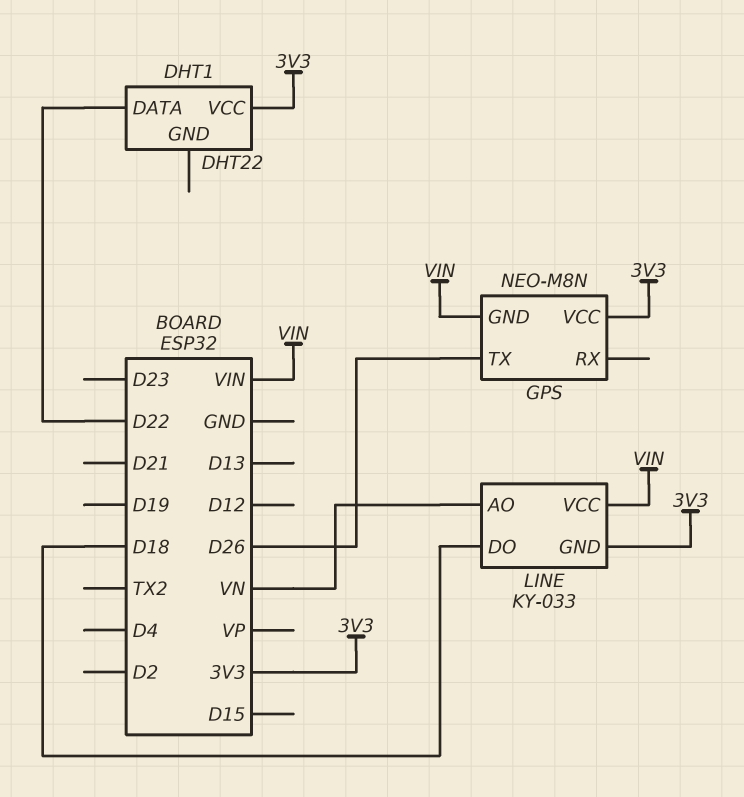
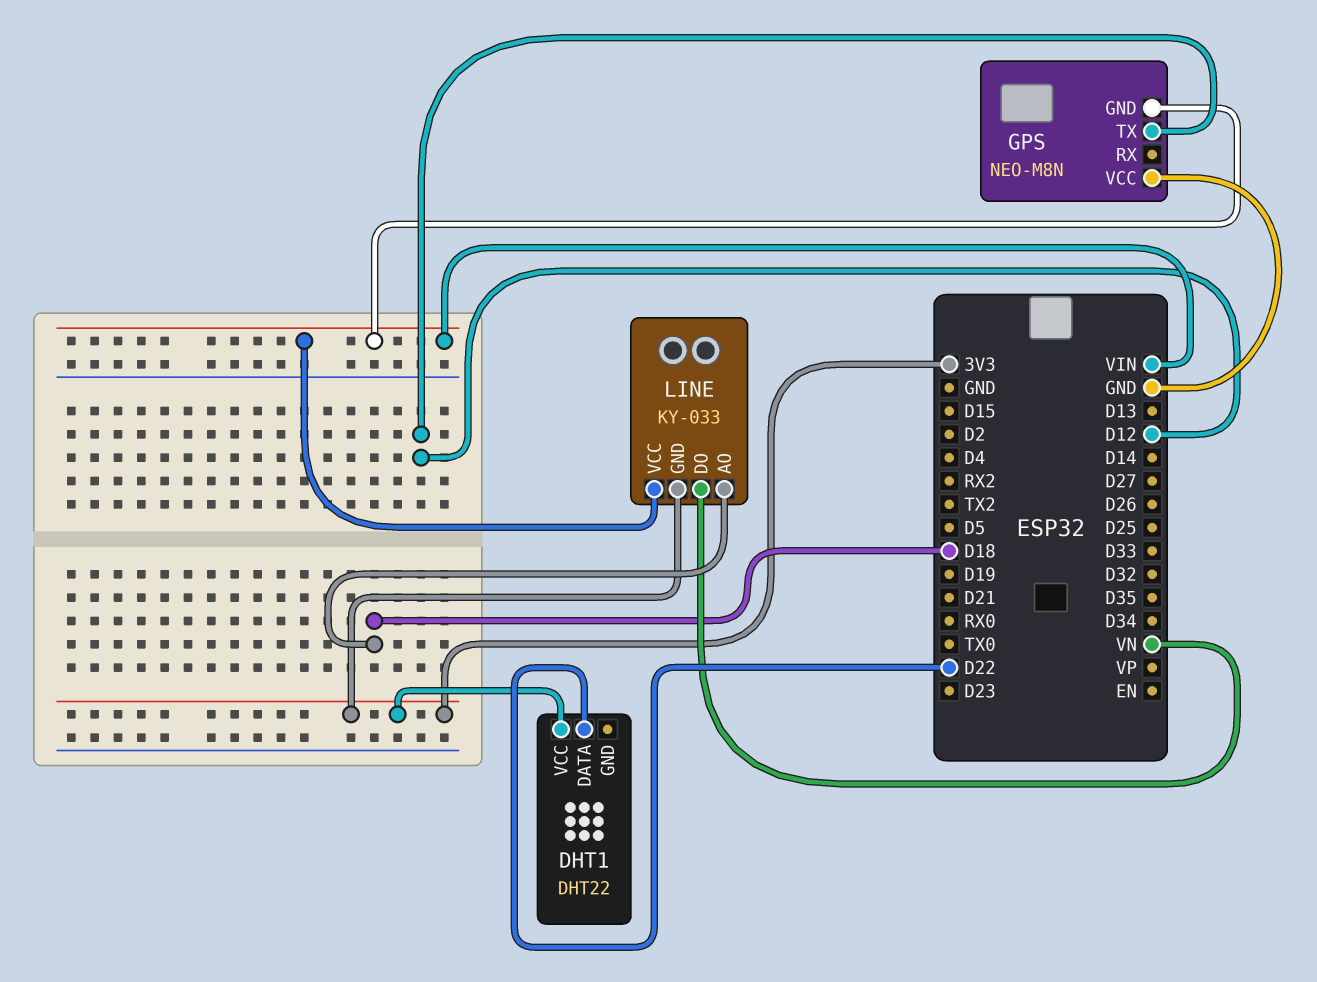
GPS pin TX: D26 -> D12
GPS pin VCC: 3V3 -> GND
LINE pin AO: VN -> D18
LINE pin DO: D18 -> VN

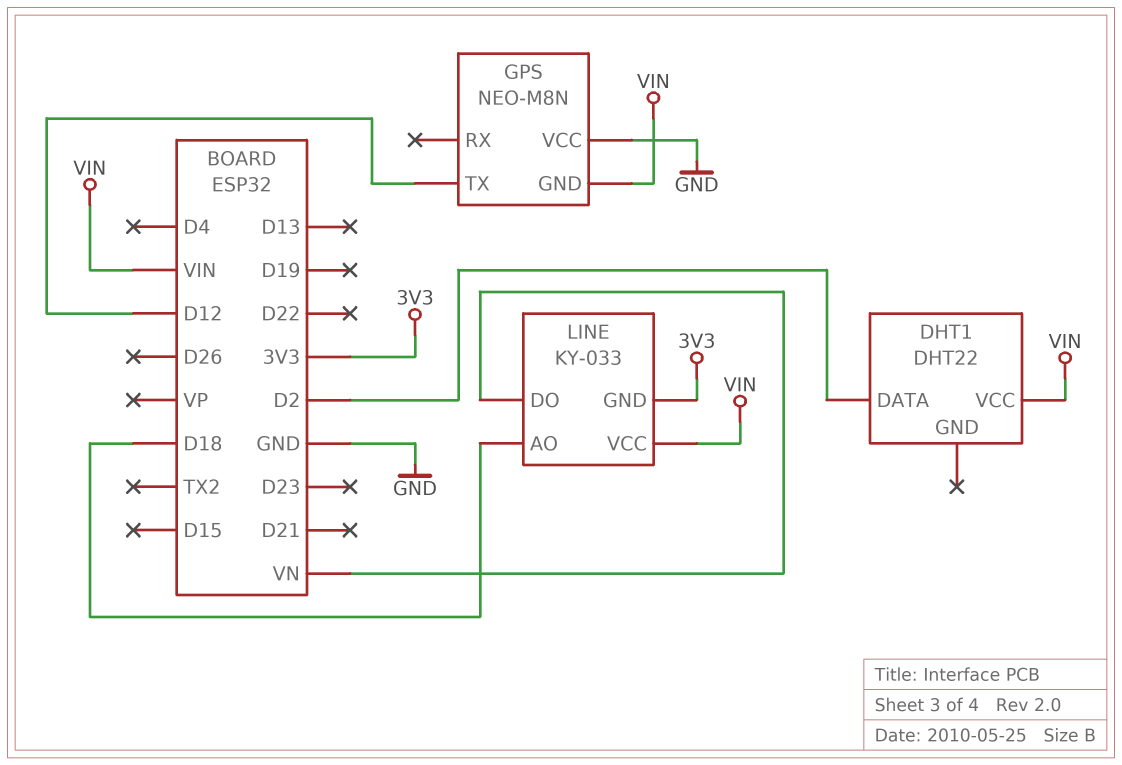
DHT1 pin DATA: D22 -> D2
DHT1 pin VCC: 3V3 -> VIN

